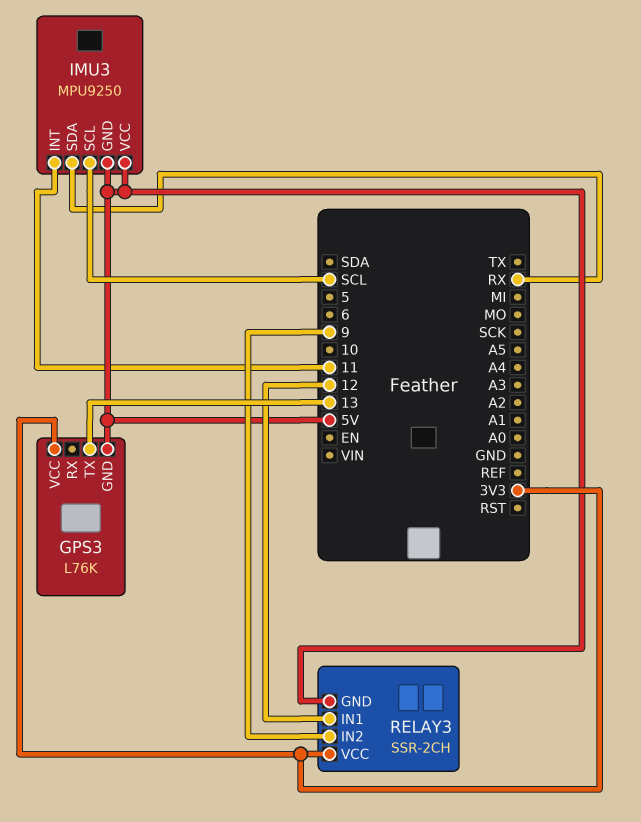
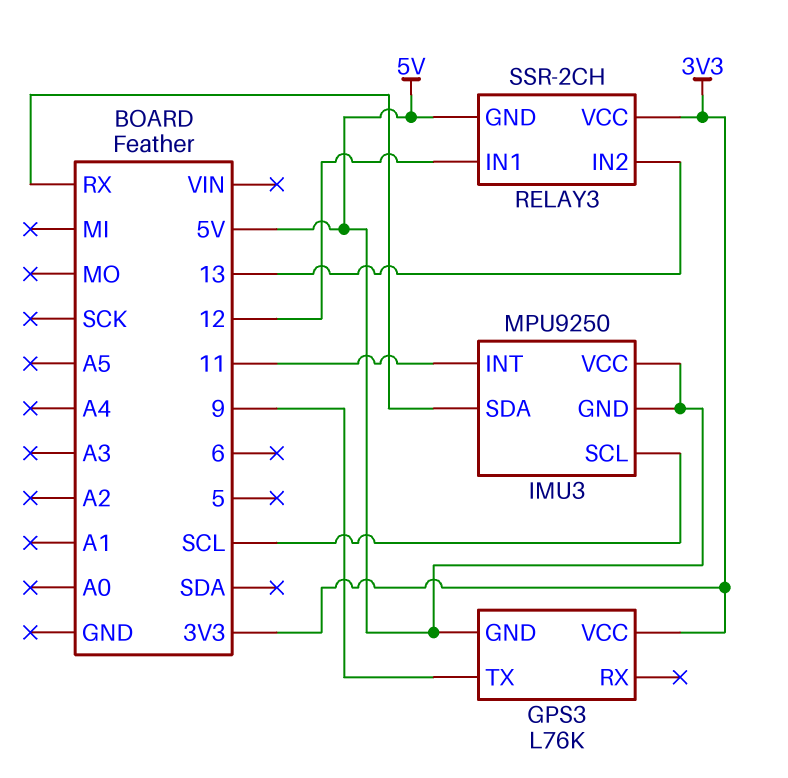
GPS3 pin TX: 13 -> 9
RELAY3 pin IN2: 9 -> 13

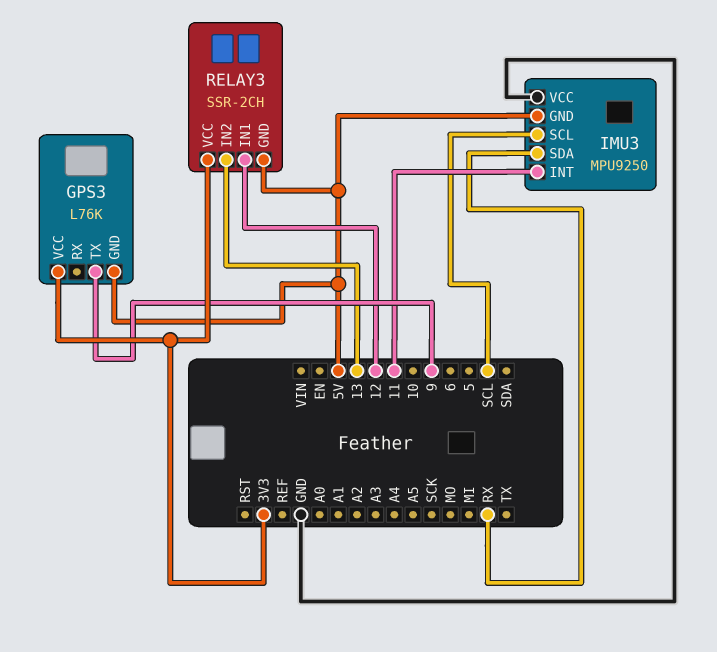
IMU3 pin VCC: 5V -> GND

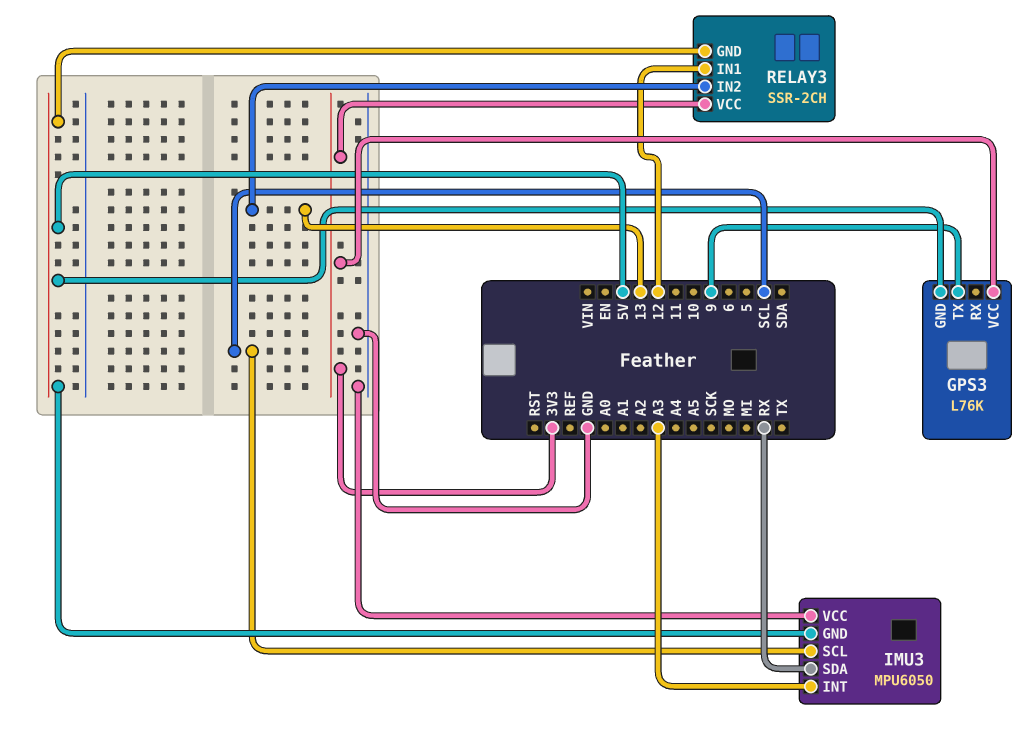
IMU3: MPU9250 -> MPU6050
IMU3 pin INT: 11 -> A3

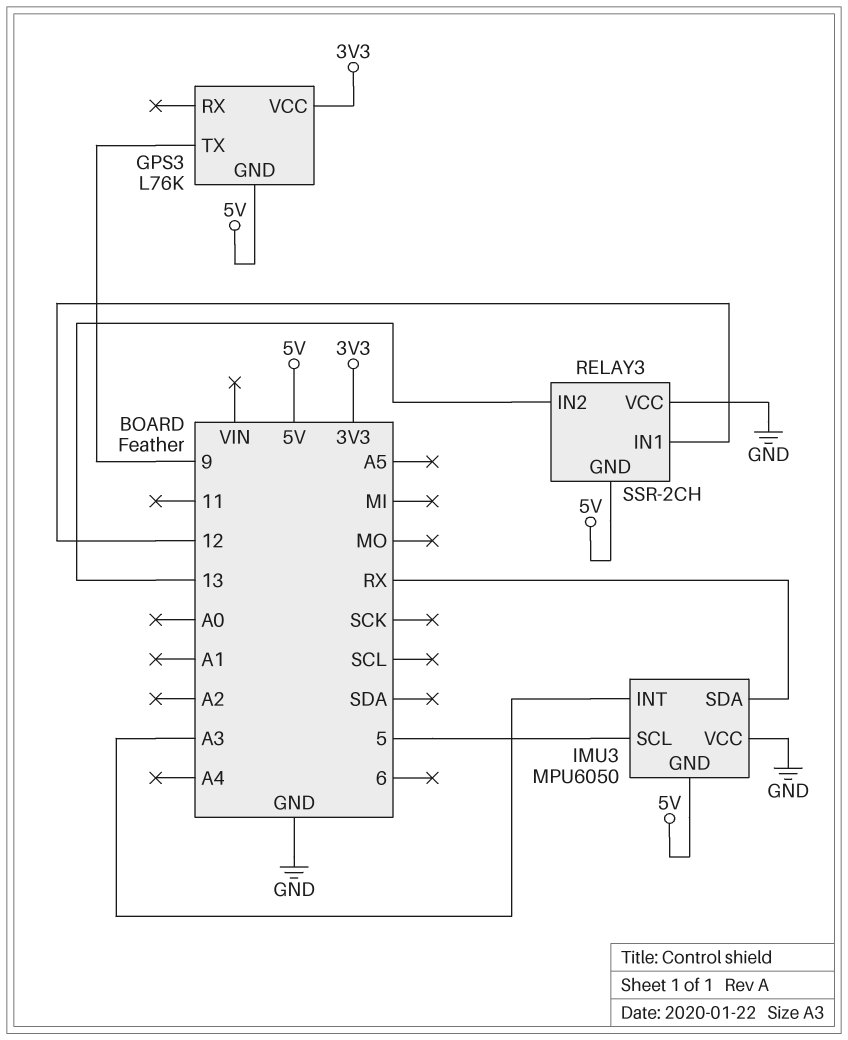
IMU3 pin SCL: SCL -> 5
RELAY3 pin VCC: 3V3 -> GND

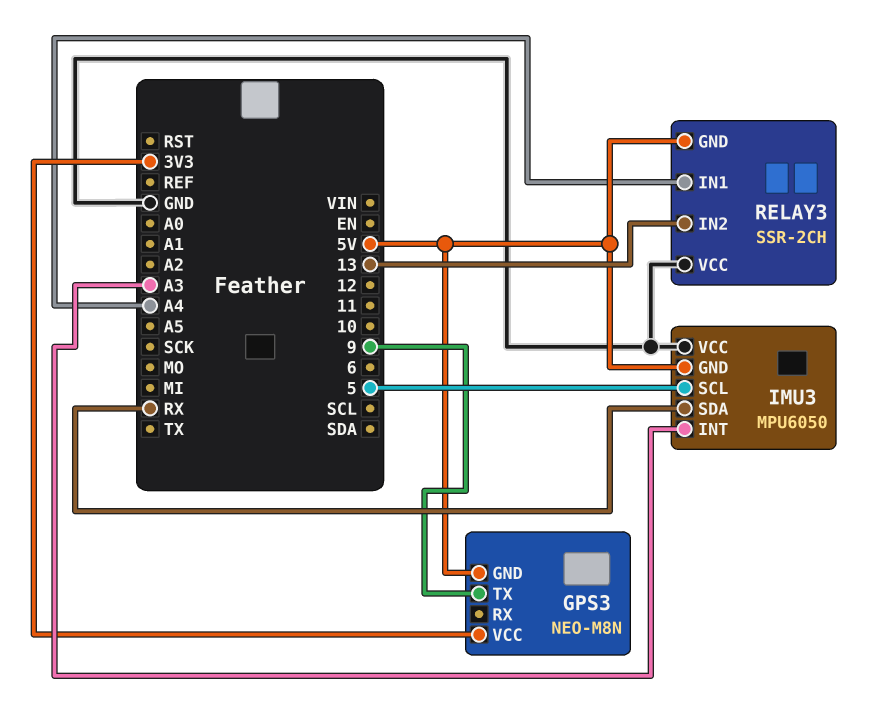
GPS3: L76K -> NEO-M8N
RELAY3 pin IN1: 12 -> A4

